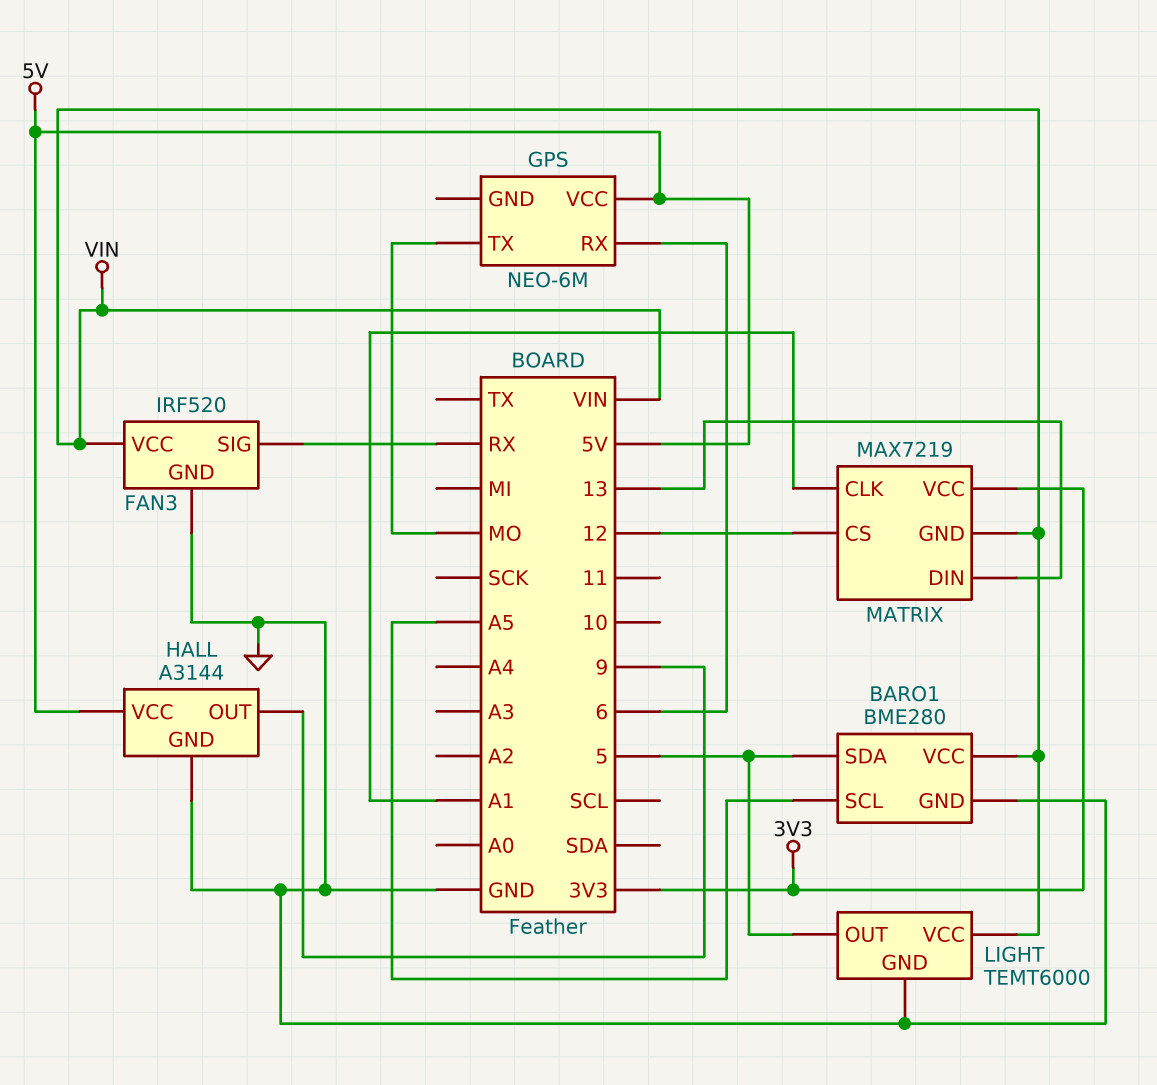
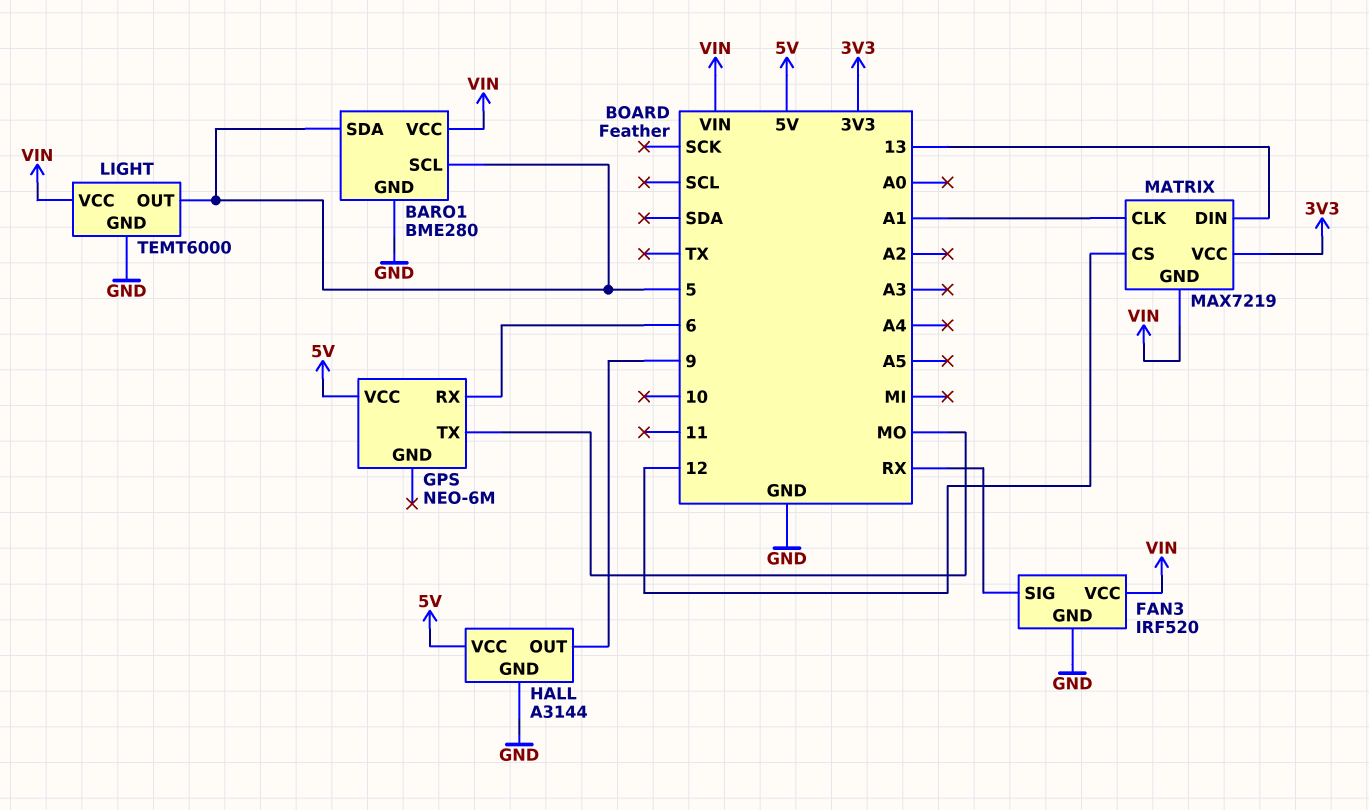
BARO1 pin SCL: A5 -> 5

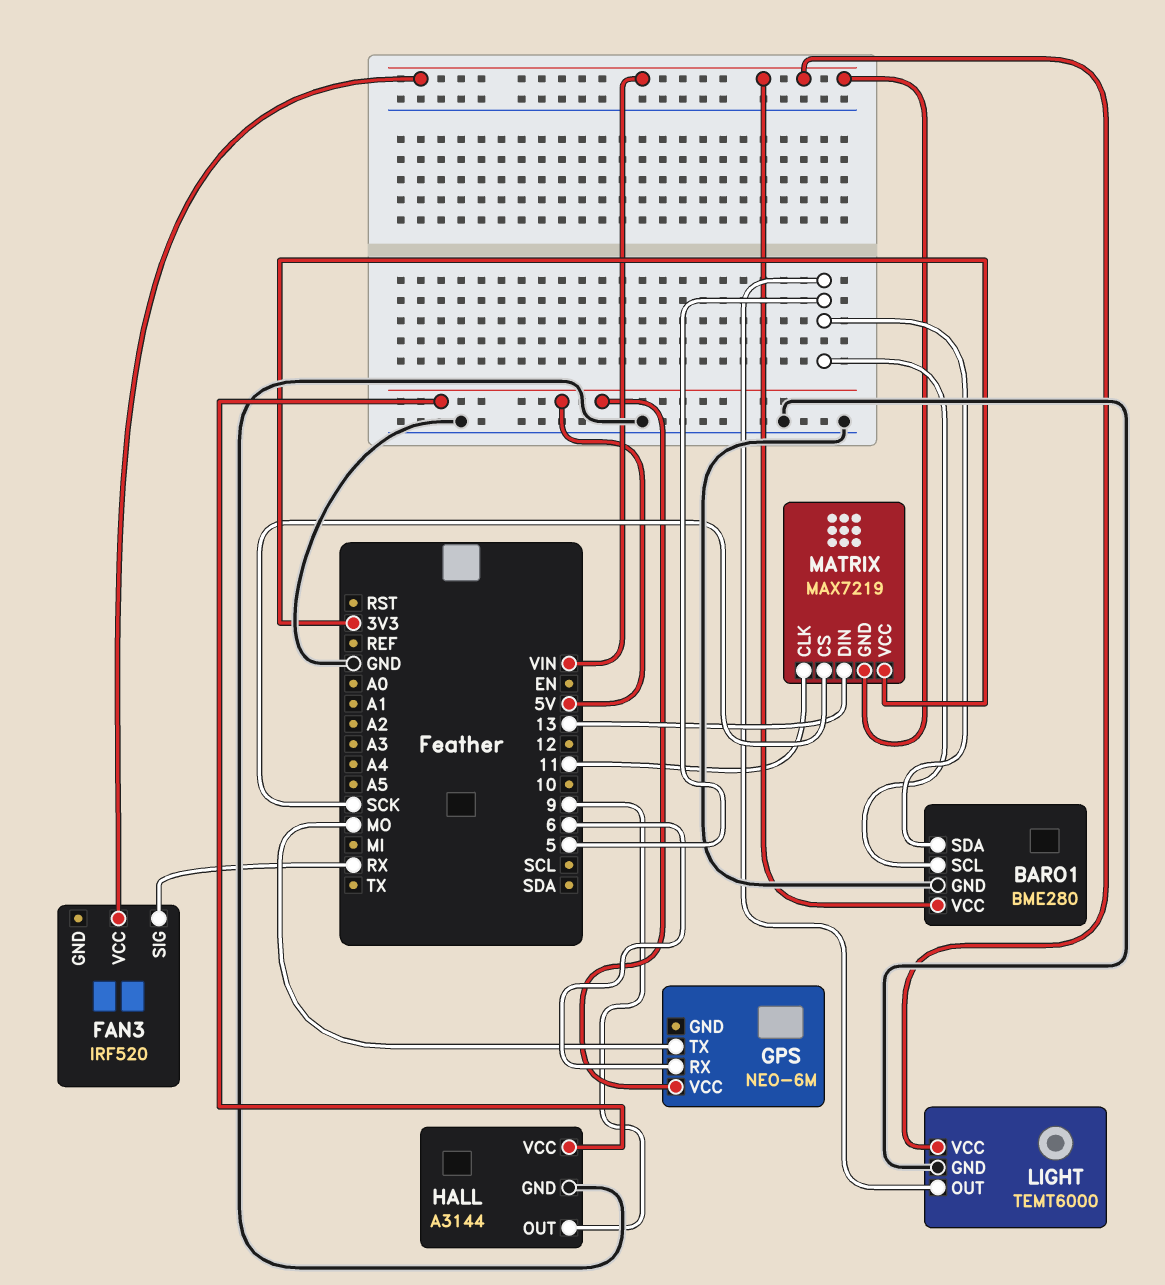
FAN3 pin GND: GND -> none
MATRIX pin CLK: A1 -> 11
MATRIX pin CS: 12 -> SCK

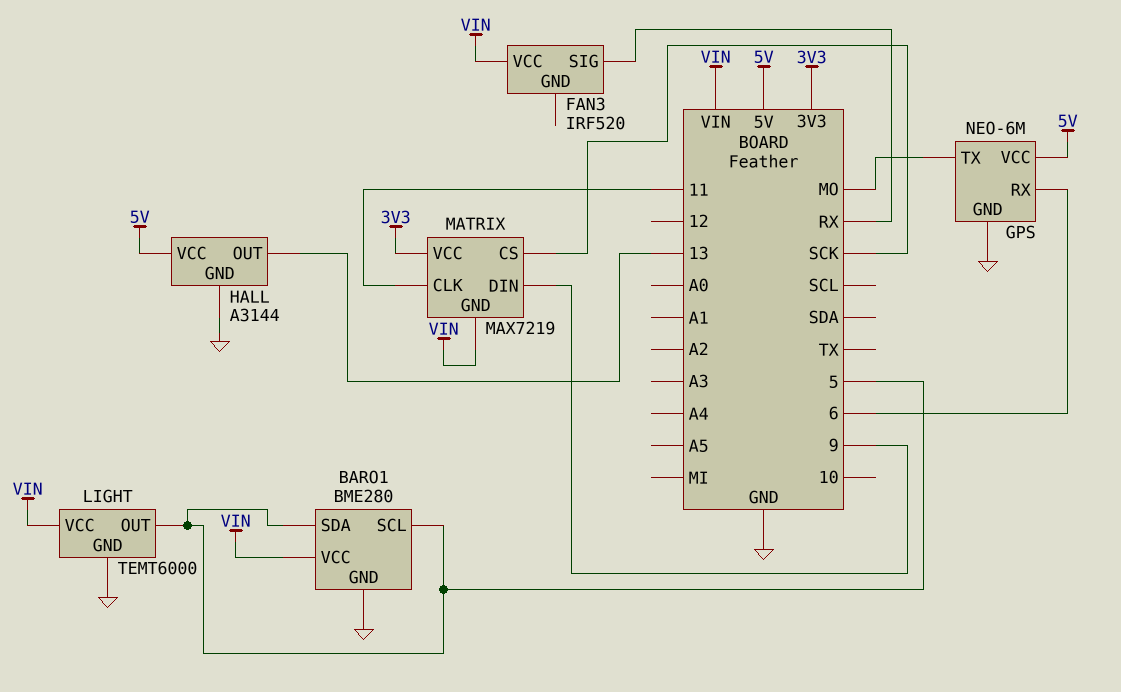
GPS pin GND: none -> GND
HALL pin OUT: 9 -> 13
MATRIX pin DIN: 13 -> 9

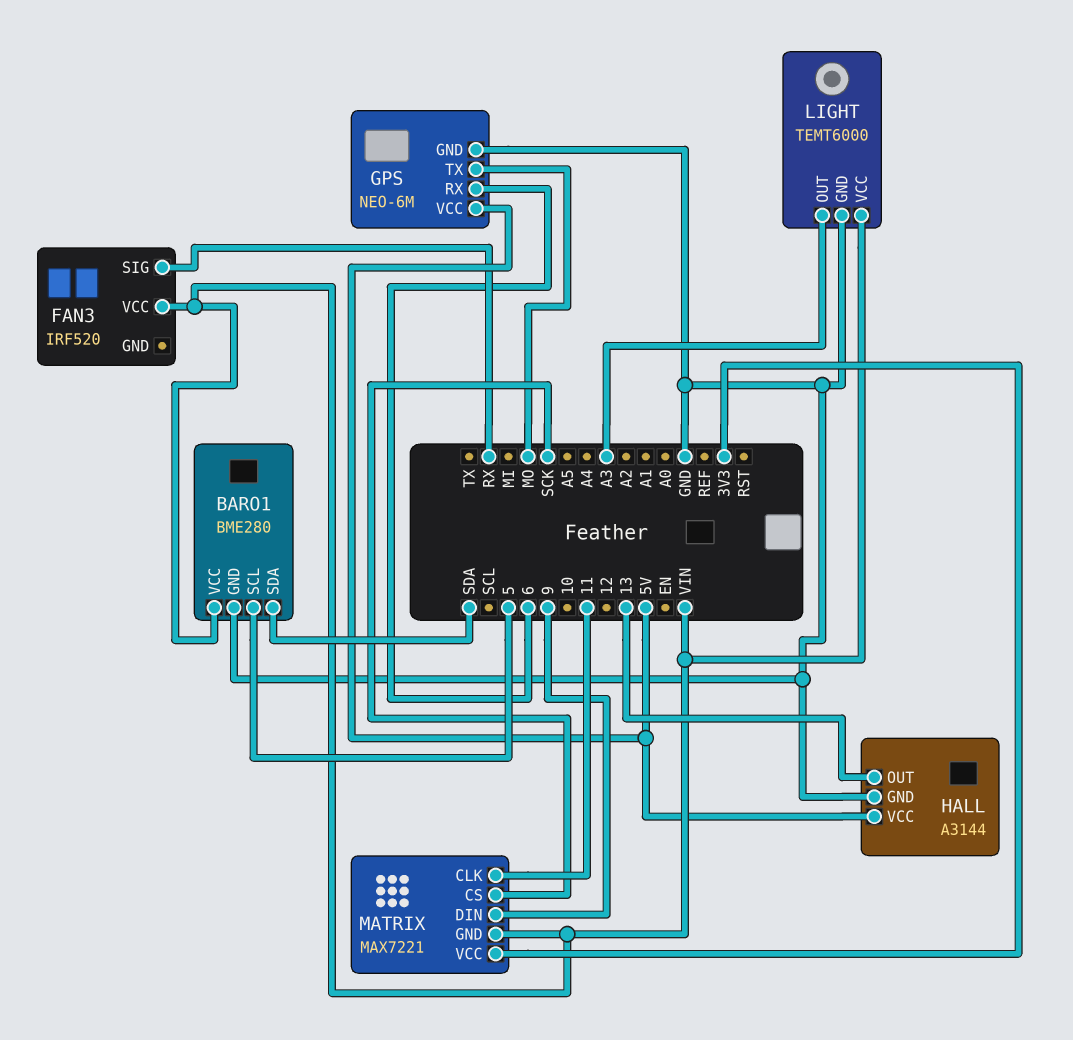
BARO1 pin SDA: 5 -> SDA
LIGHT pin OUT: 5 -> A3
MATRIX: MAX7219 -> MAX7221

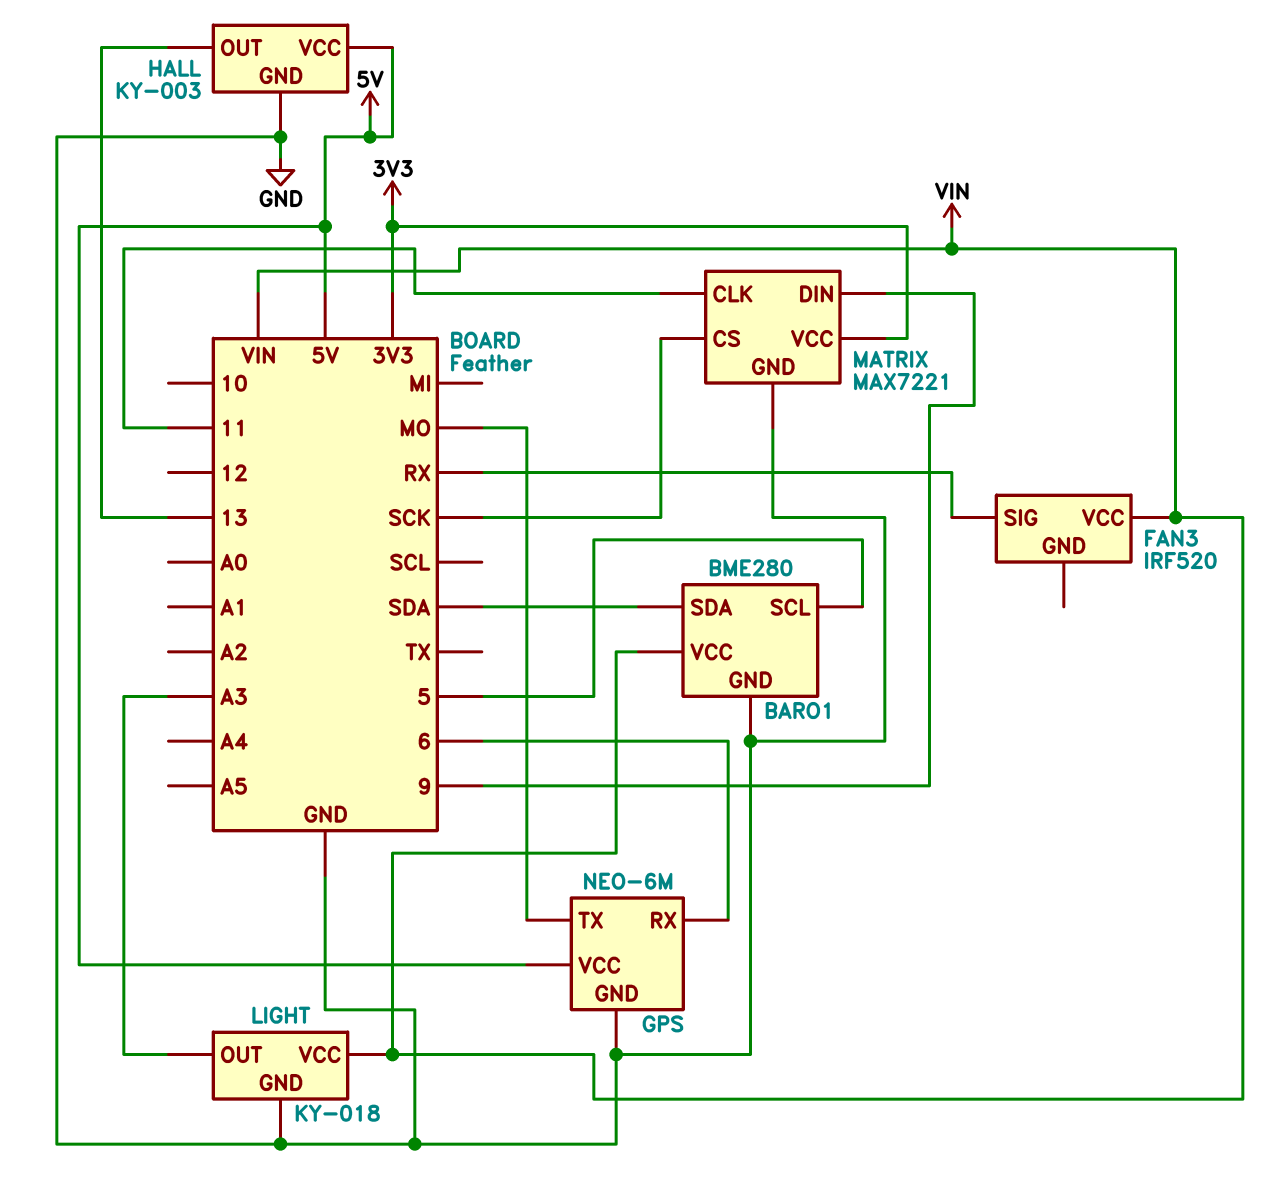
HALL: A3144 -> KY-003
LIGHT: TEMT6000 -> KY-018
MATRIX pin GND: VIN -> GND

